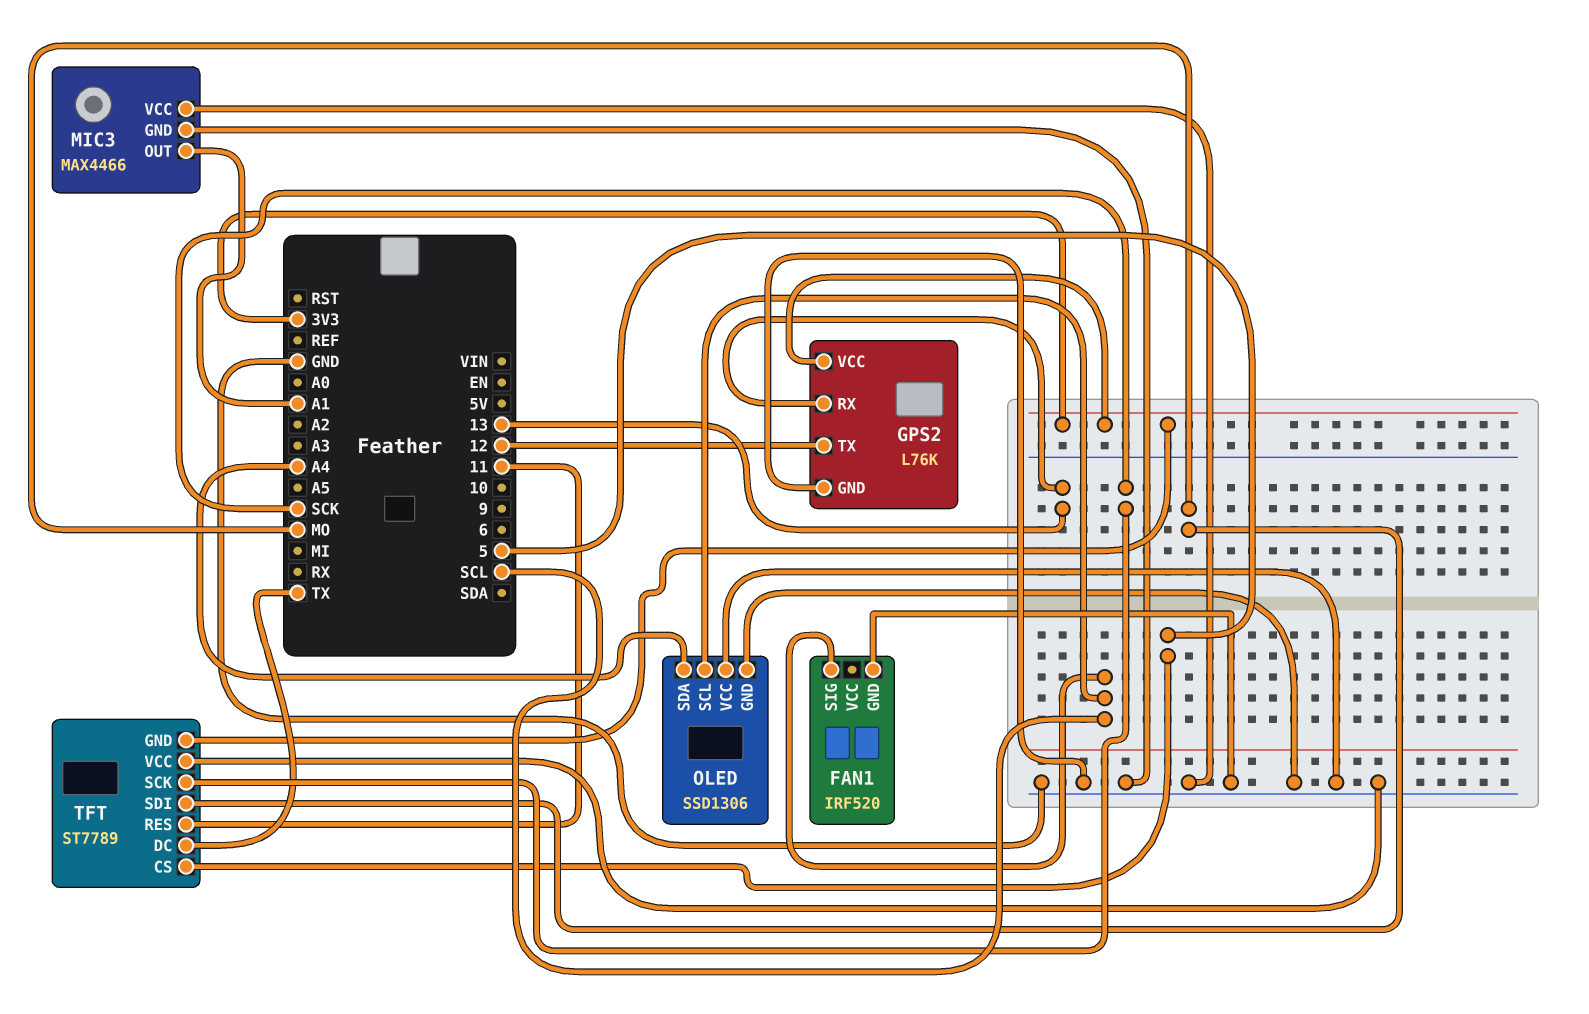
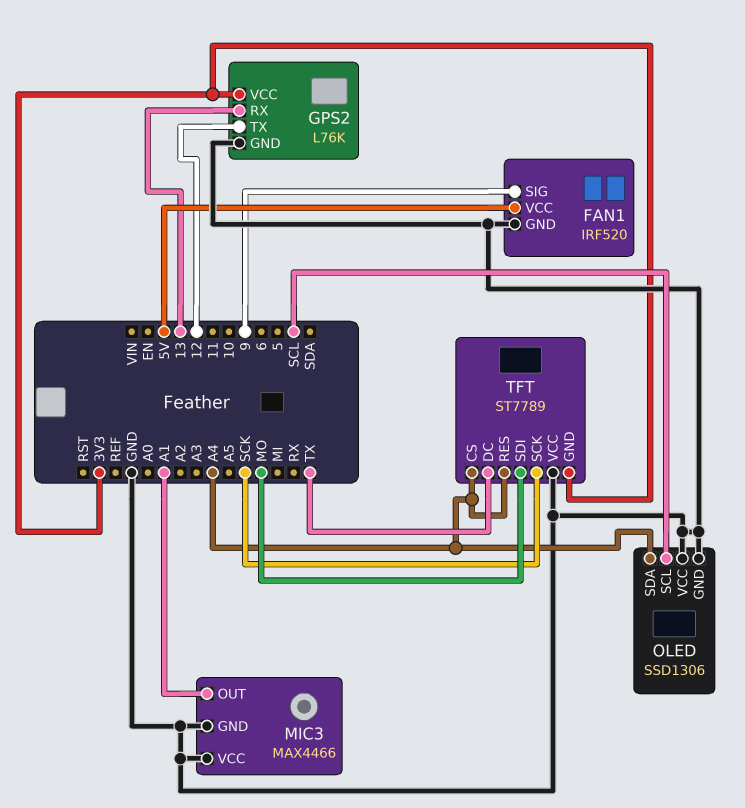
FAN1 pin SIG: SCL -> 9
FAN1 pin VCC: none -> 5V
TFT pin CS: 5 -> A4
TFT pin RES: 11 -> A4

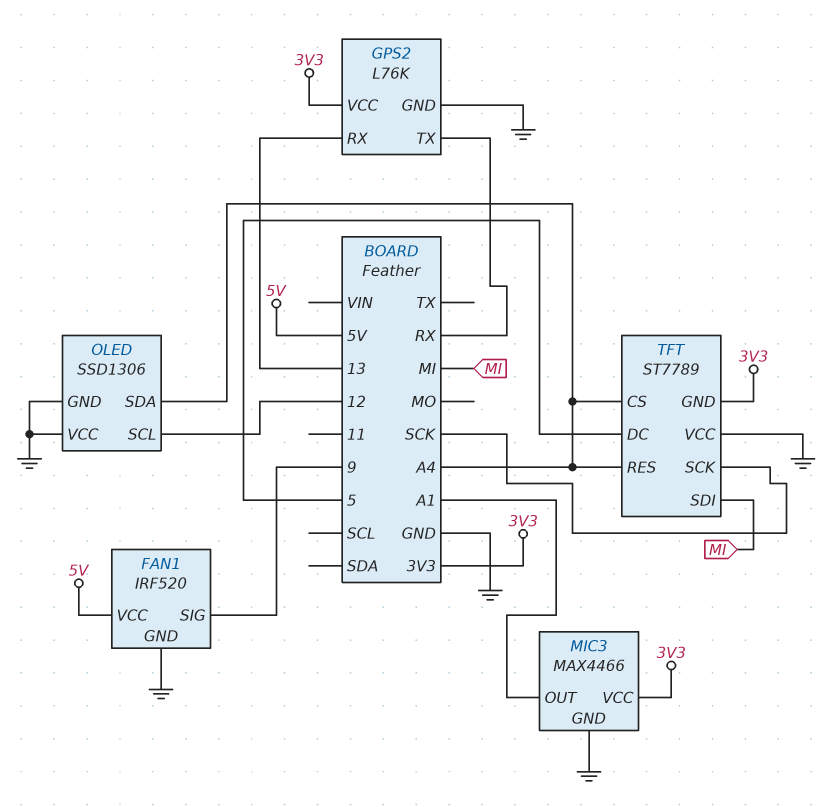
GPS2 pin TX: 12 -> RX
MIC3 pin VCC: GND -> 3V3
OLED pin SCL: SCL -> 12
TFT pin DC: TX -> 5
TFT pin SDI: MO -> MI

